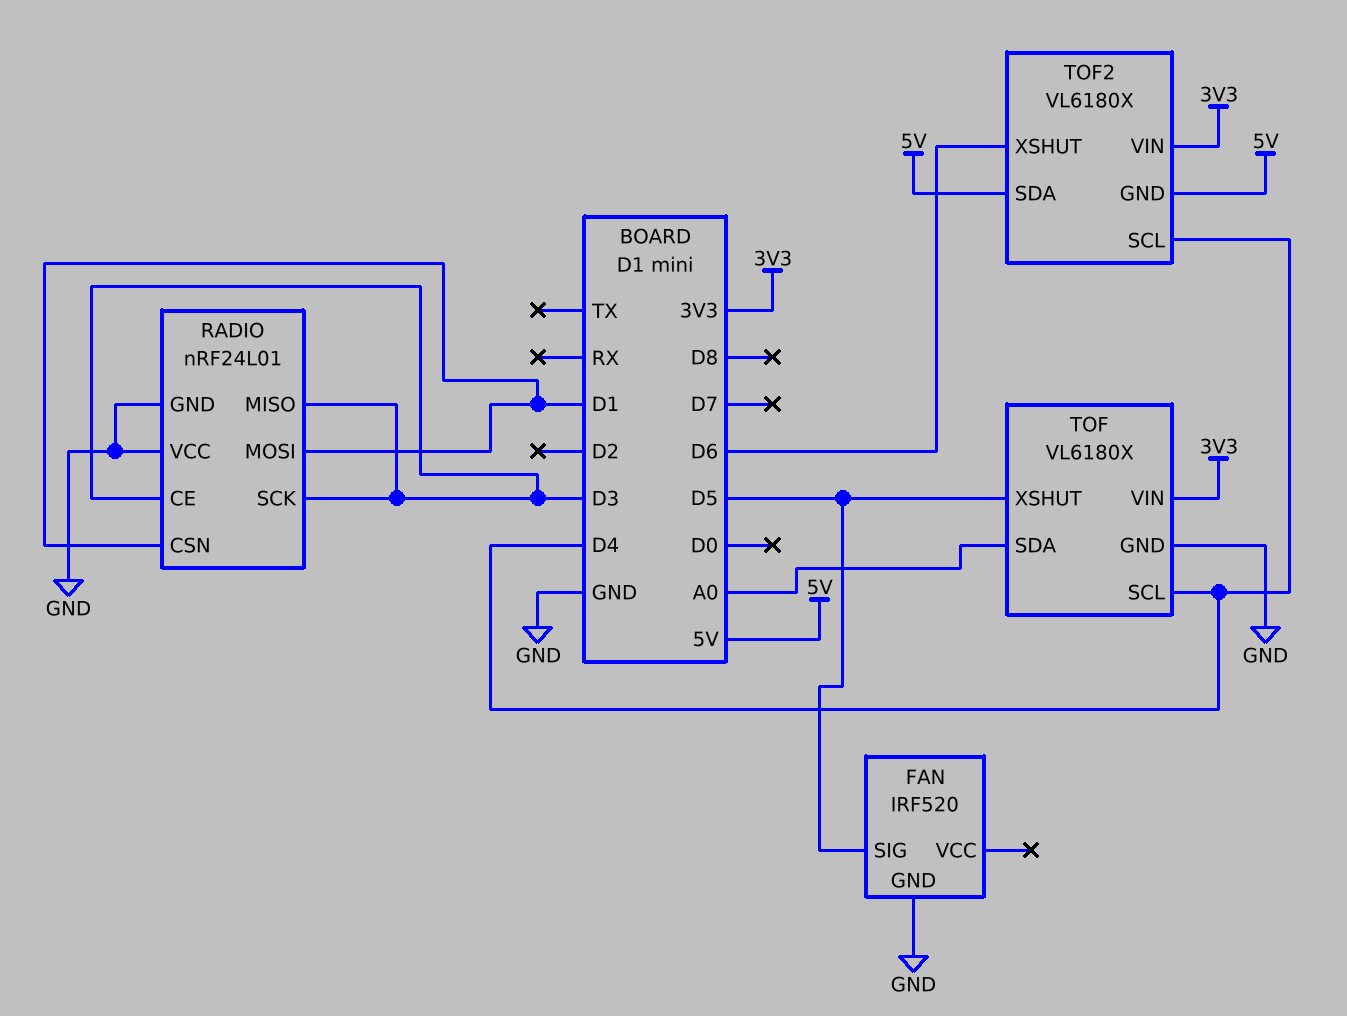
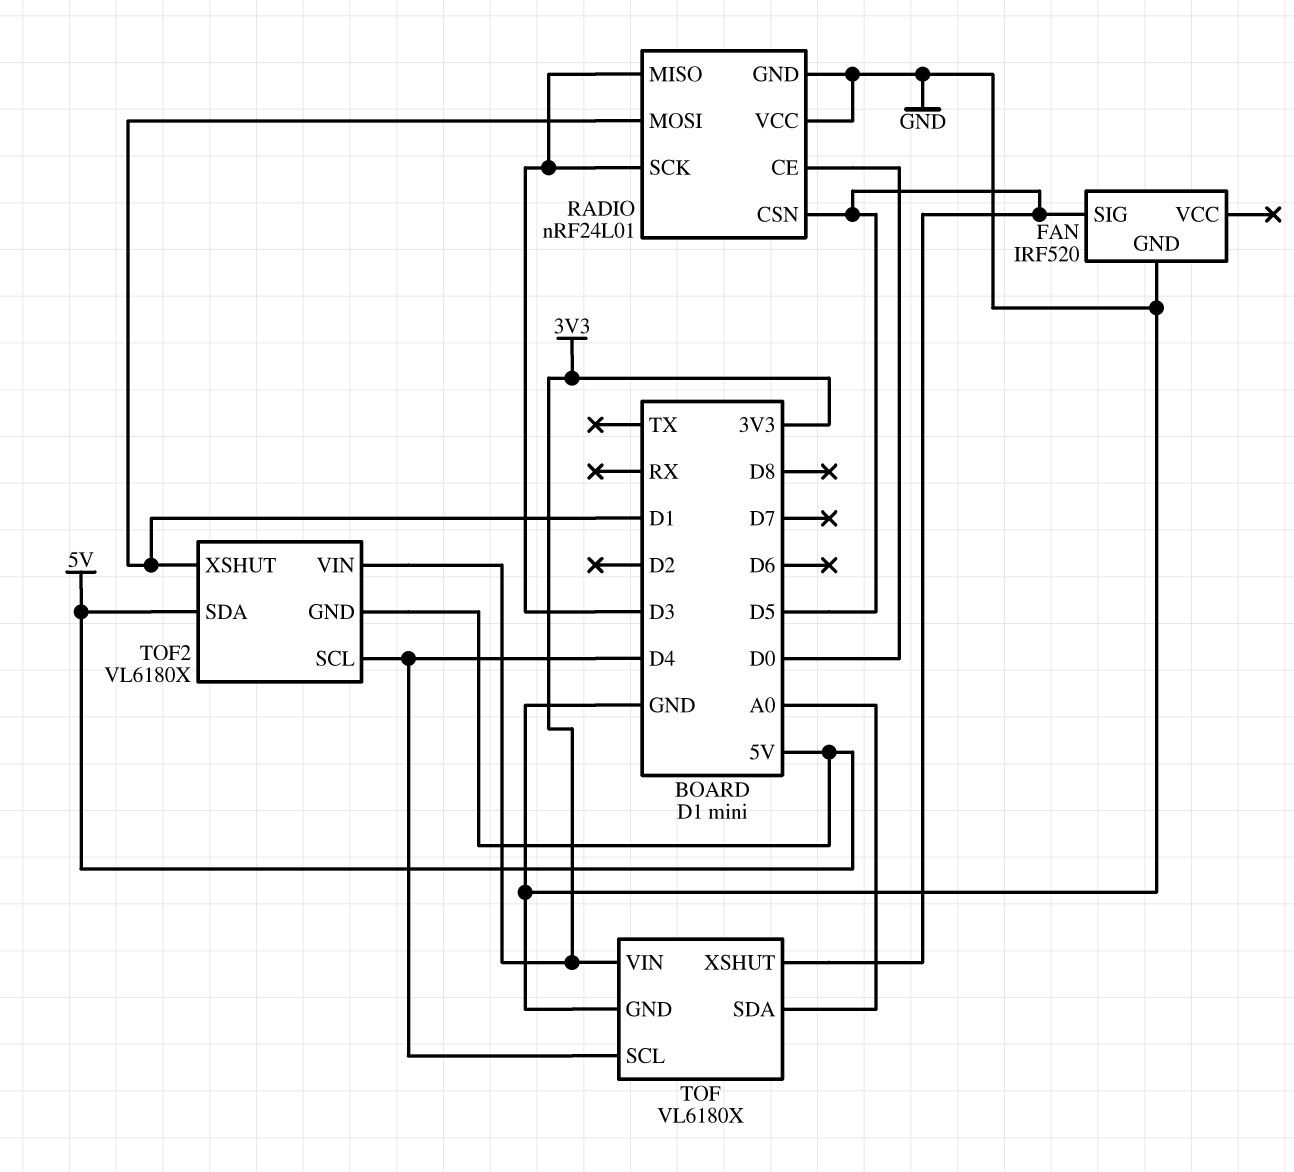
RADIO pin CE: D3 -> D0
RADIO pin CSN: D1 -> D5
TOF2 pin XSHUT: D6 -> D1

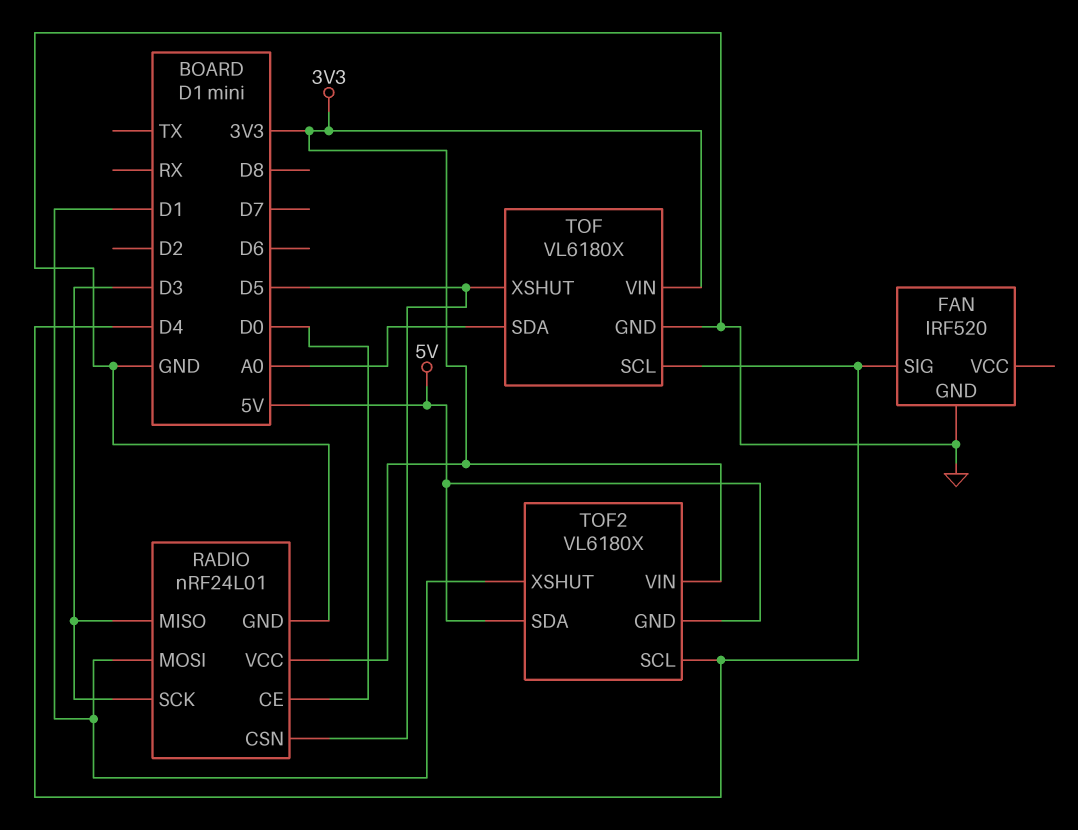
FAN pin SIG: D5 -> D4
RADIO pin VCC: GND -> 3V3

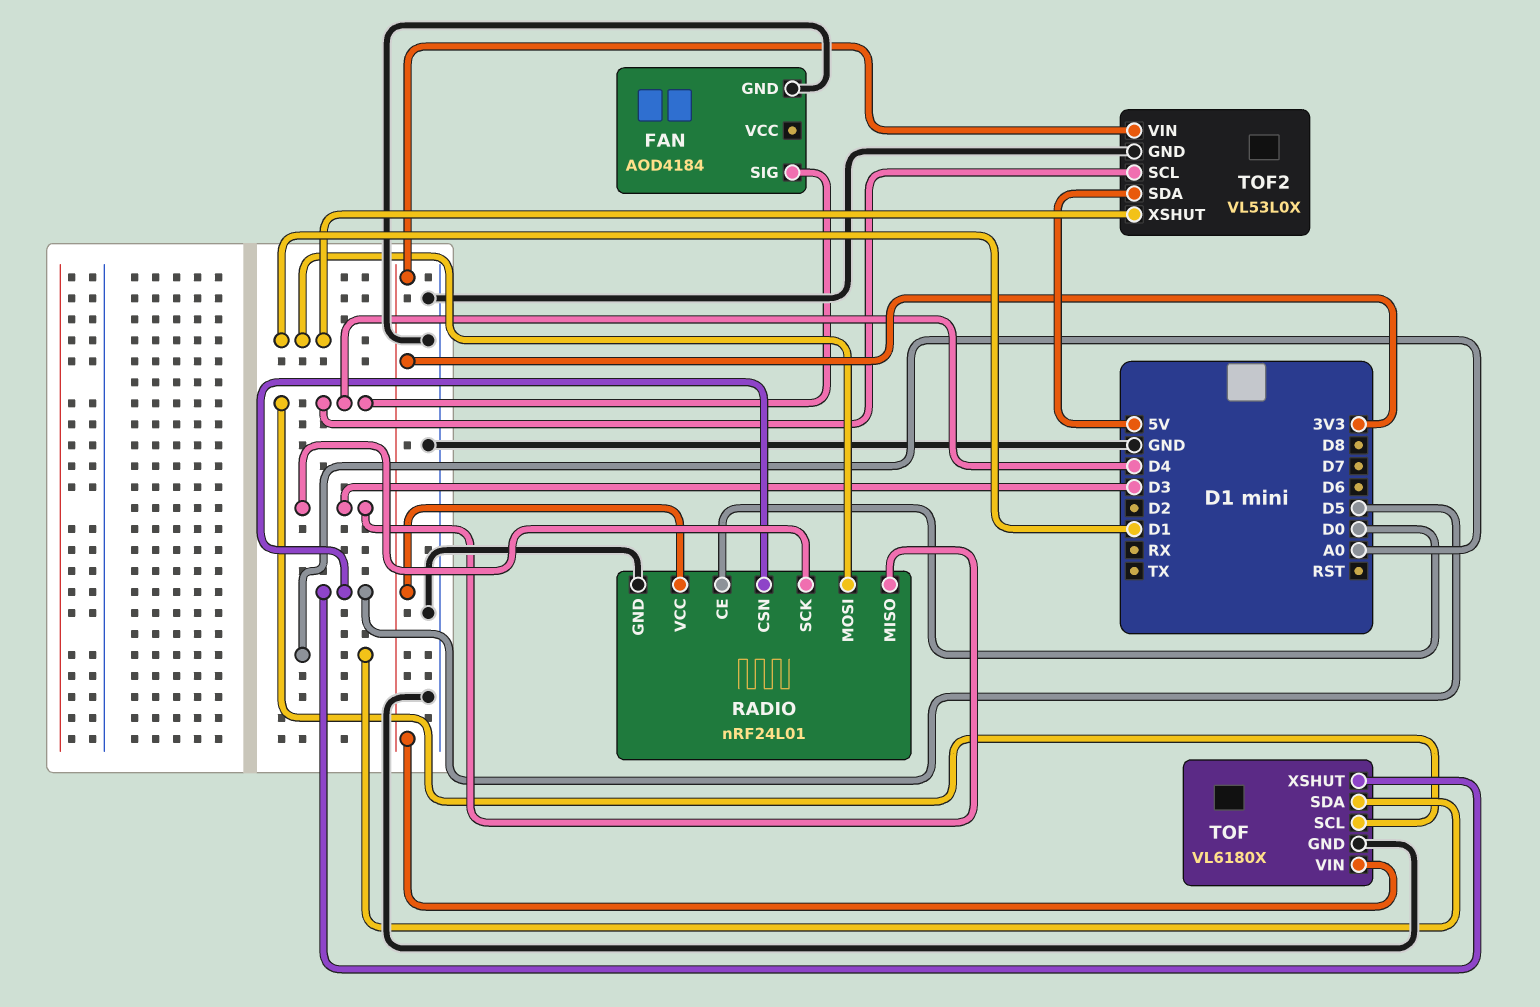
FAN: IRF520 -> AOD4184
TOF2: VL6180X -> VL53L0X
TOF2 pin GND: 5V -> GND

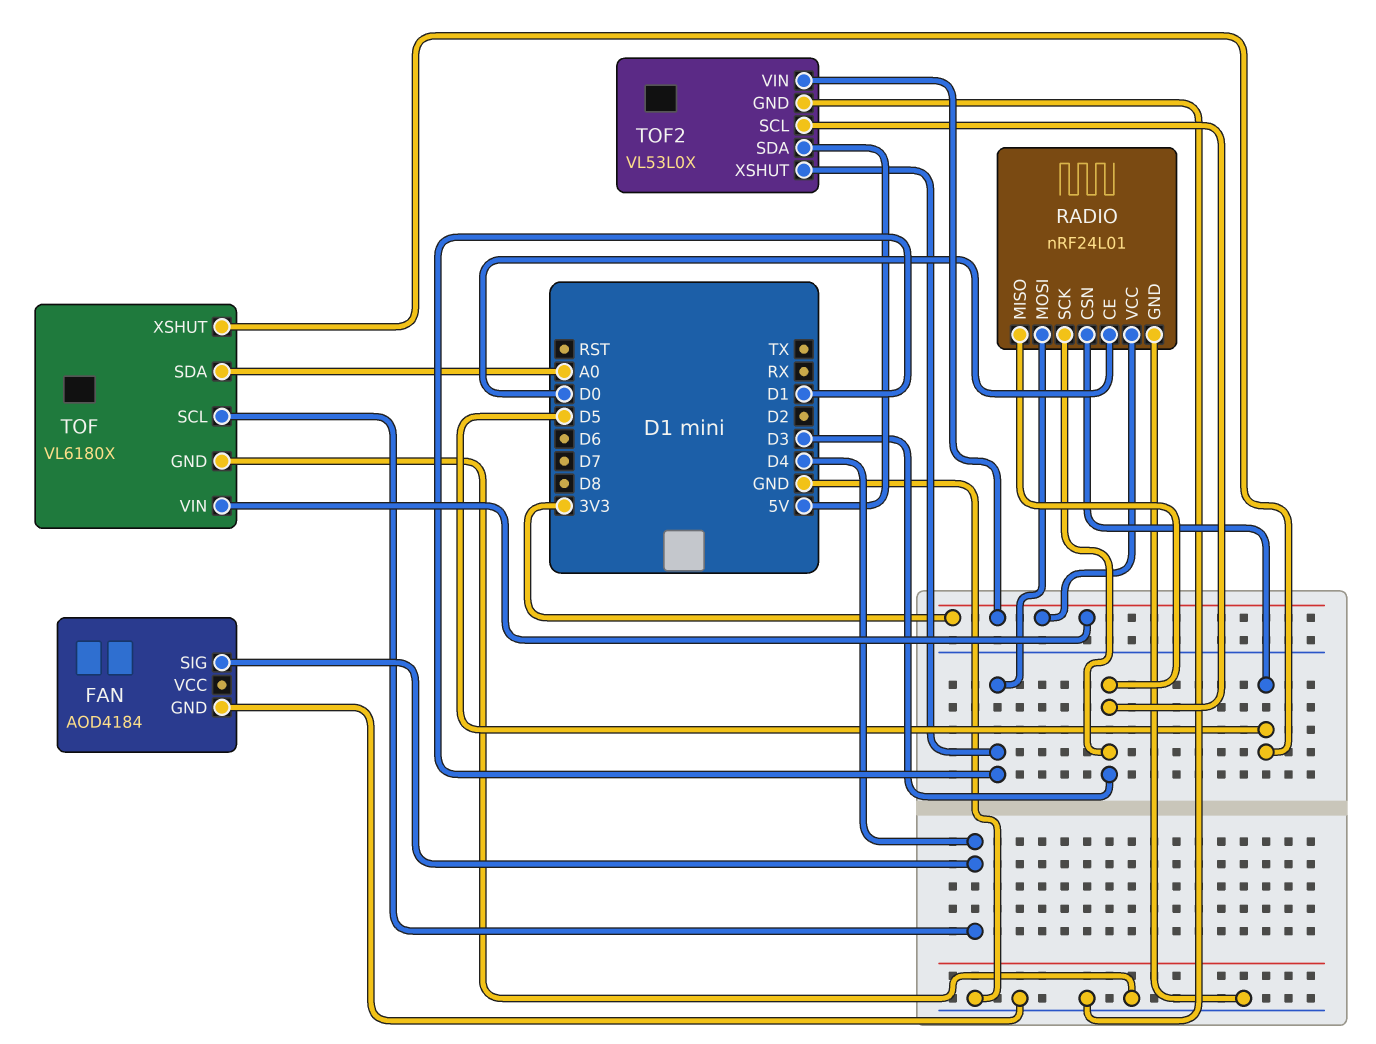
TOF2 pin SCL: D4 -> D3

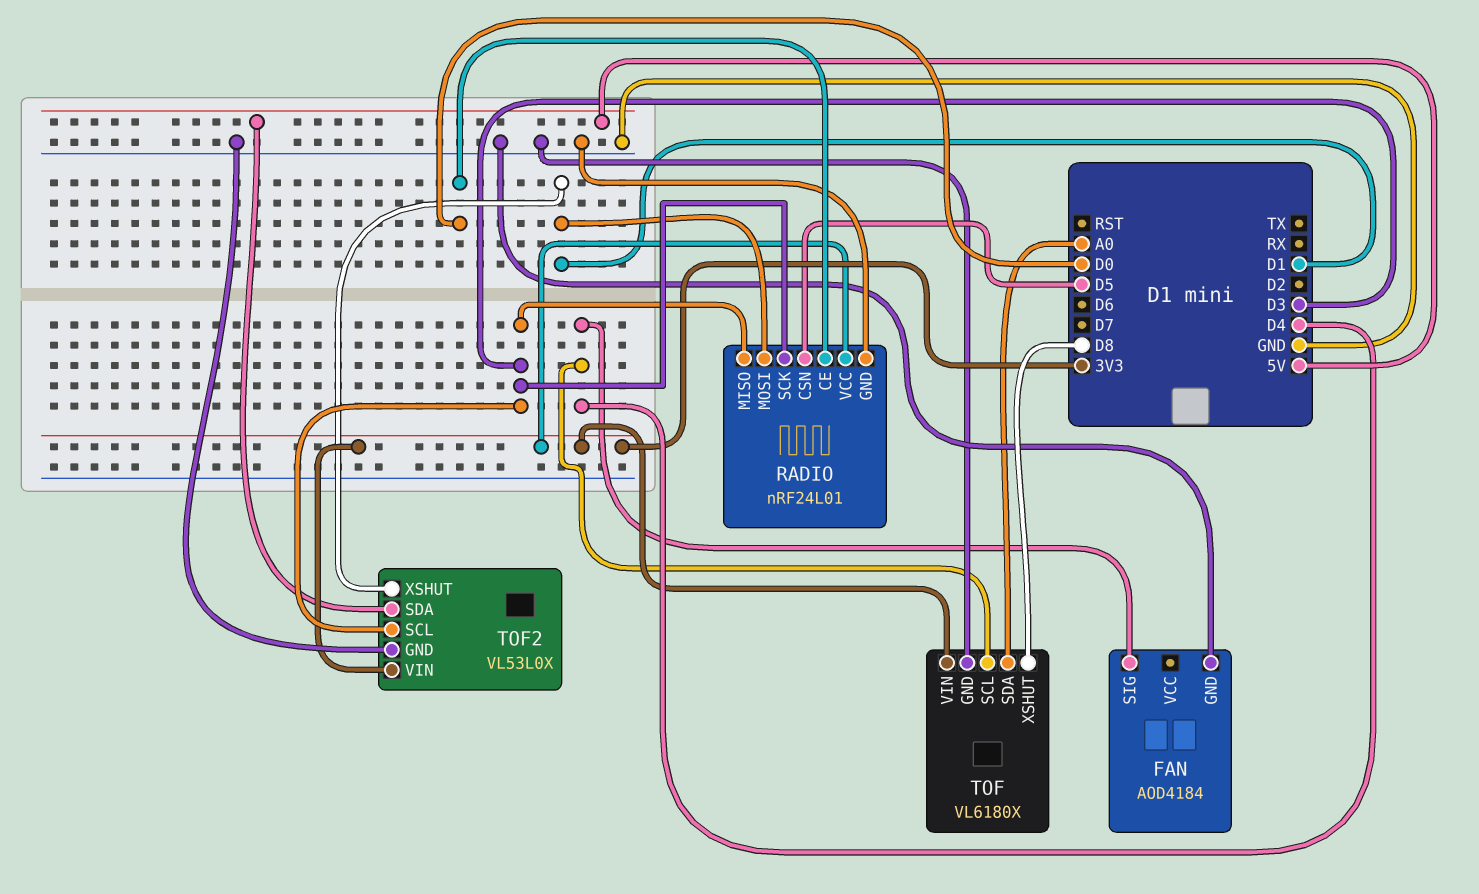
TOF pin XSHUT: D5 -> D8

